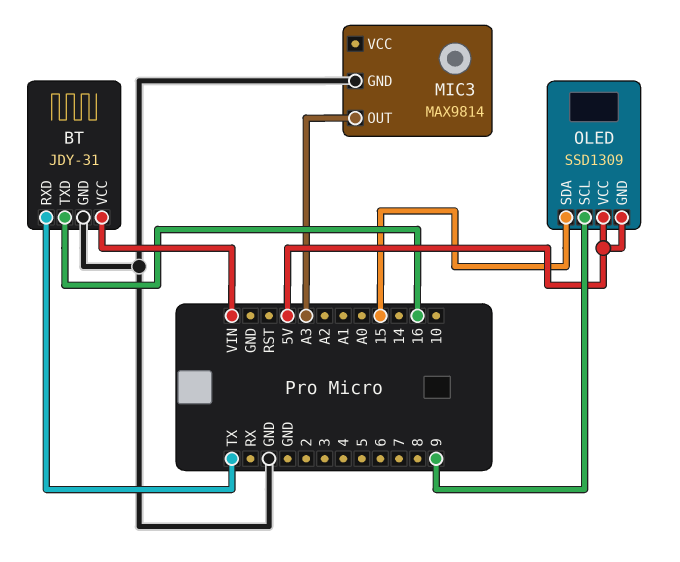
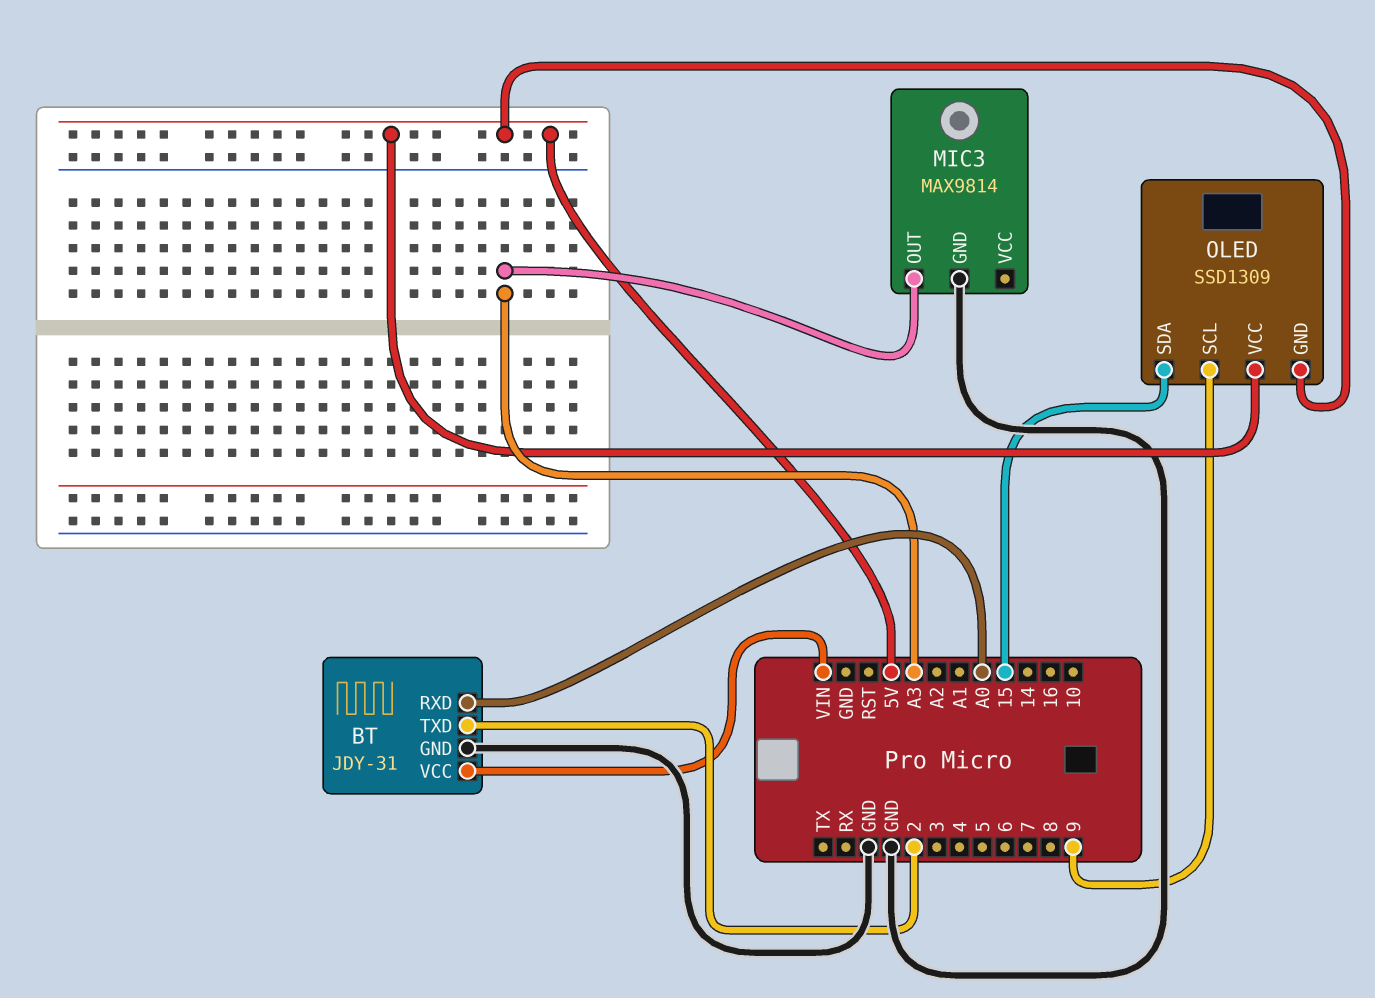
BT pin RXD: TX -> A0
BT pin TXD: 16 -> 2

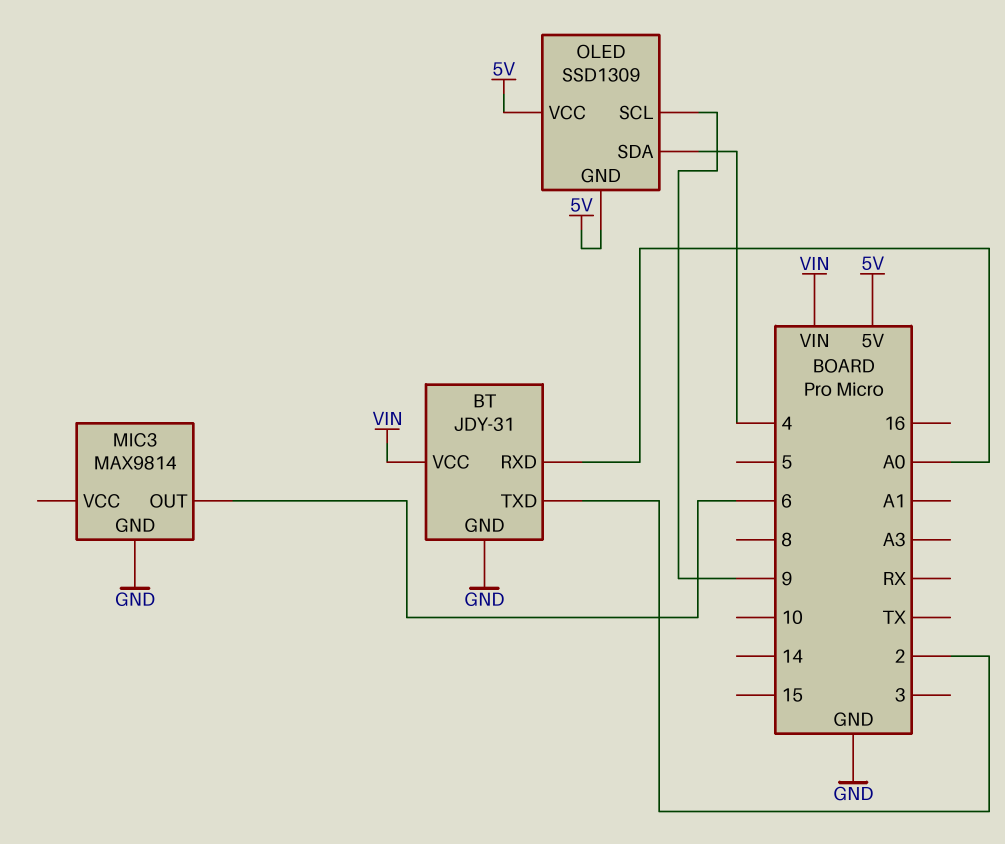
MIC3 pin OUT: A3 -> 6
OLED pin SDA: 15 -> 4

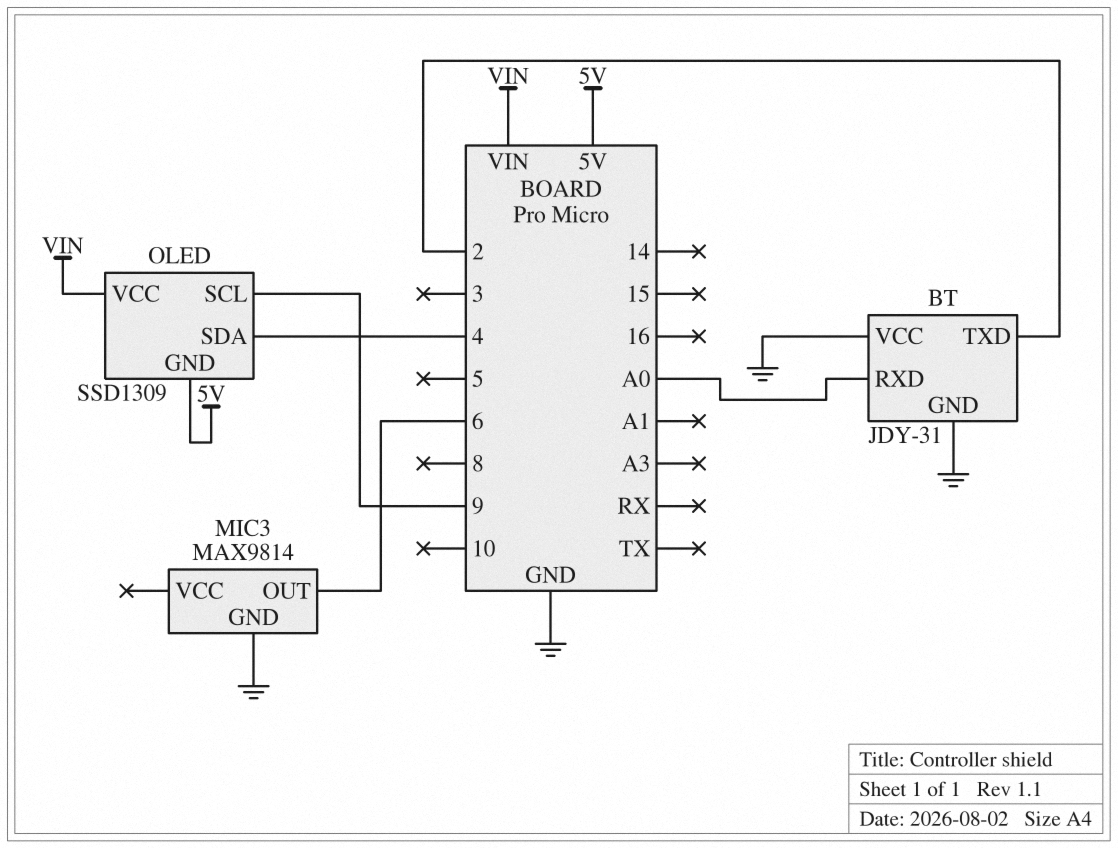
BT pin VCC: VIN -> GND
OLED pin VCC: 5V -> VIN

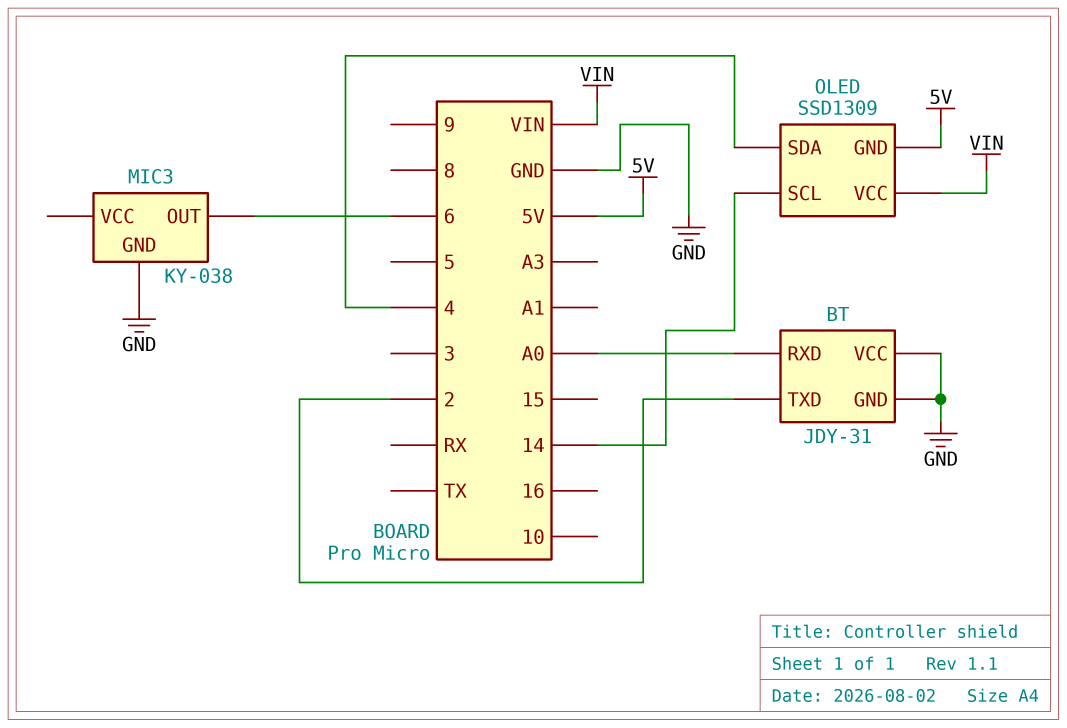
MIC3: MAX9814 -> KY-038
OLED pin SCL: 9 -> 14

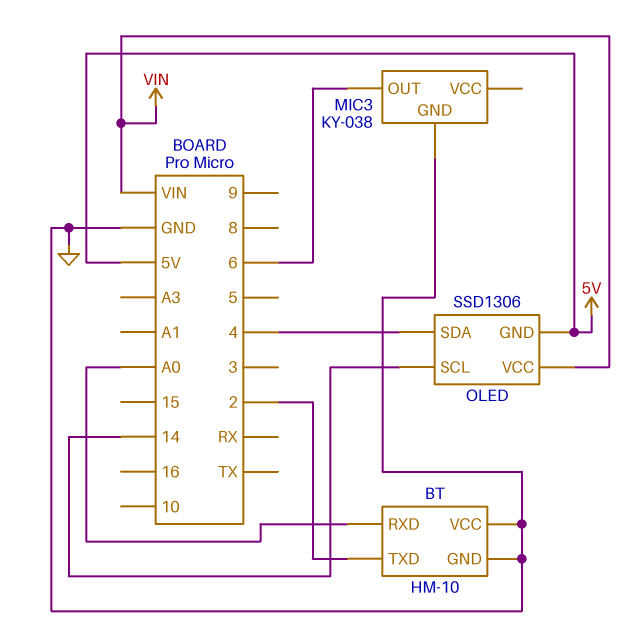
BT: JDY-31 -> HM-10
OLED: SSD1309 -> SSD1306

